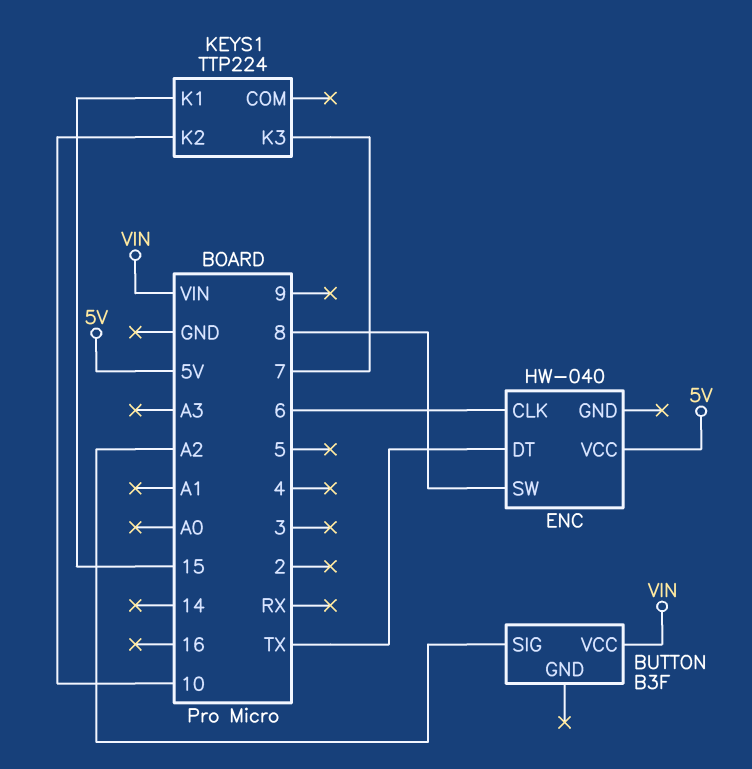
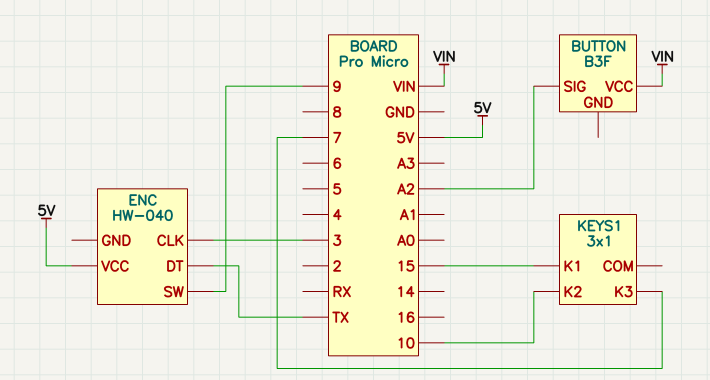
ENC pin CLK: 6 -> 3
ENC pin SW: 8 -> 9
KEYS1: TTP224 -> 3x1

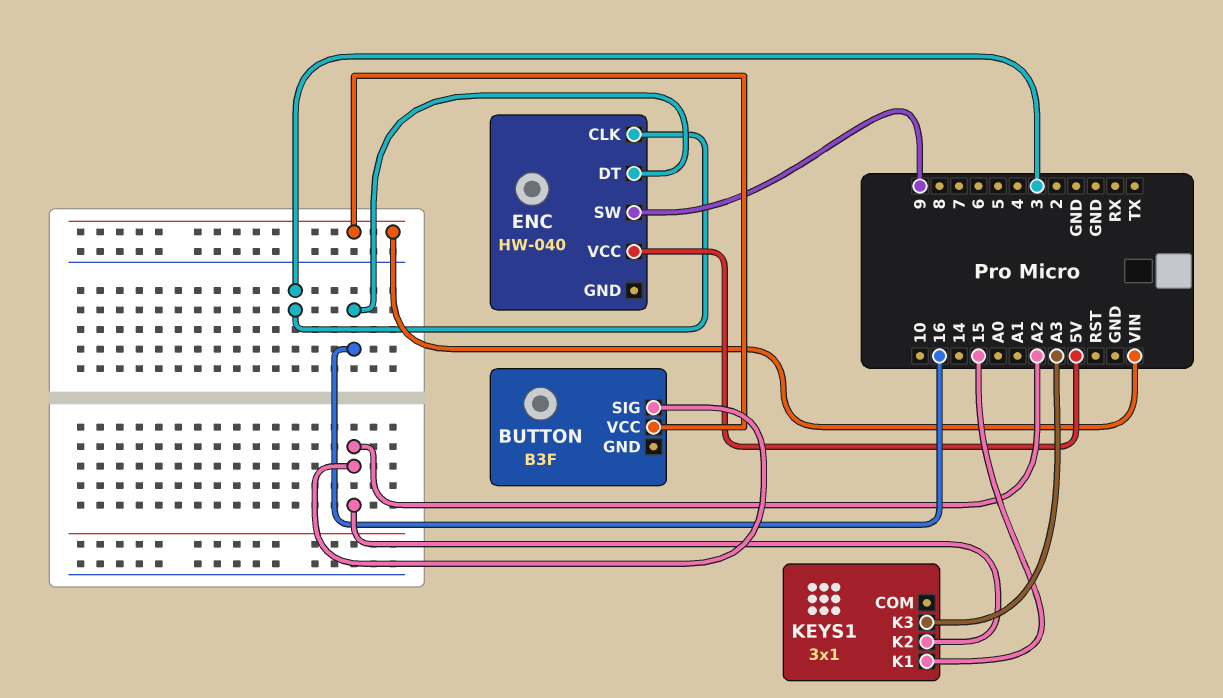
ENC pin DT: TX -> 16
KEYS1 pin K2: 10 -> A2
KEYS1 pin K3: 7 -> A3

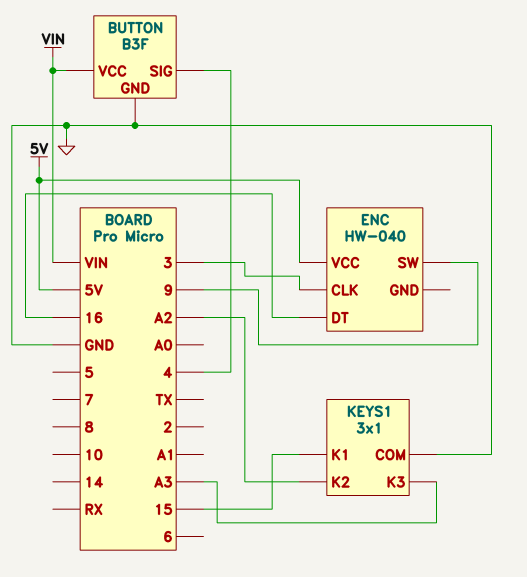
BUTTON pin GND: none -> GND
BUTTON pin SIG: A2 -> 4
KEYS1 pin COM: none -> GND

